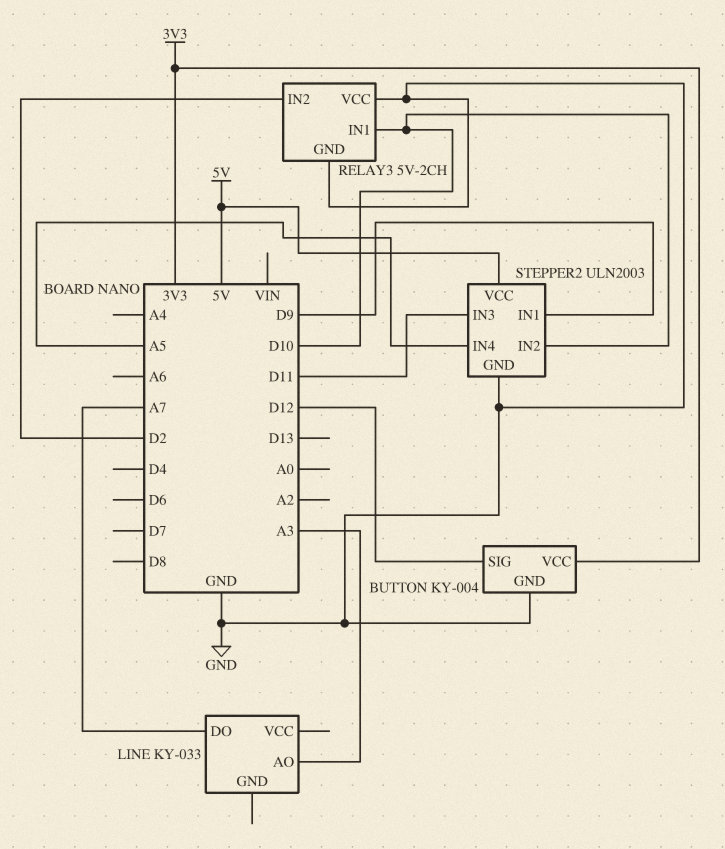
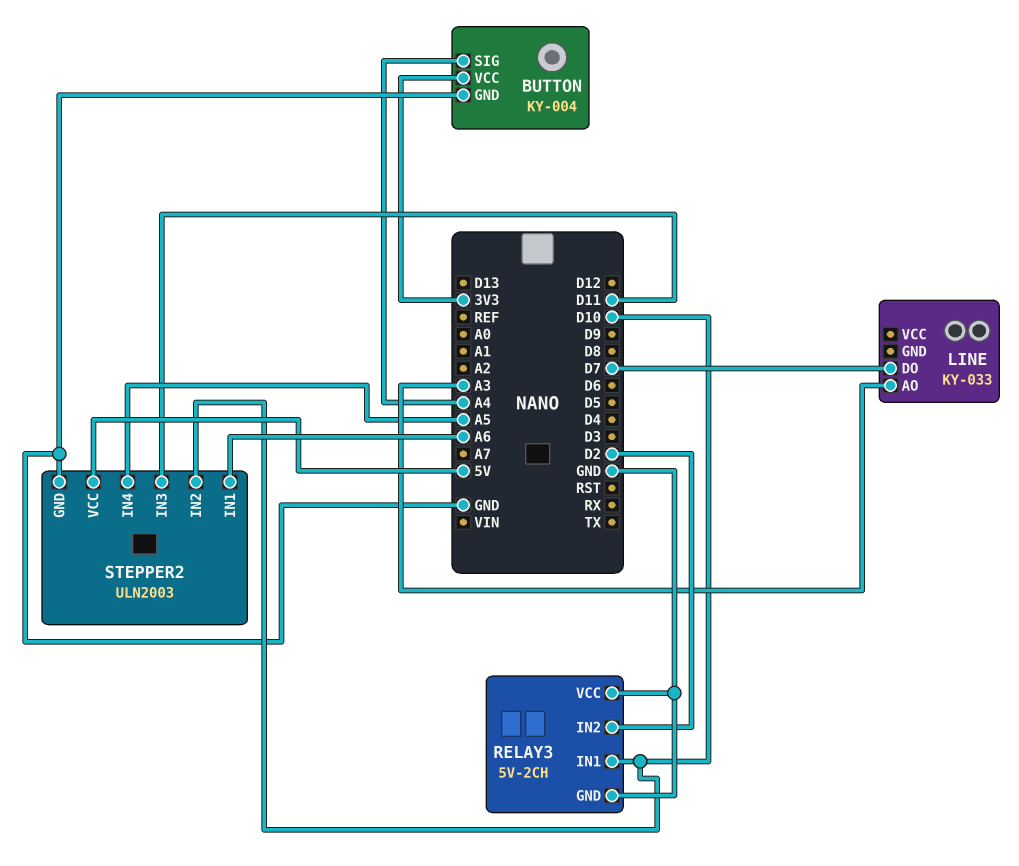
BUTTON pin SIG: D12 -> A4
LINE pin DO: A7 -> D7
STEPPER2 pin IN1: D9 -> A6

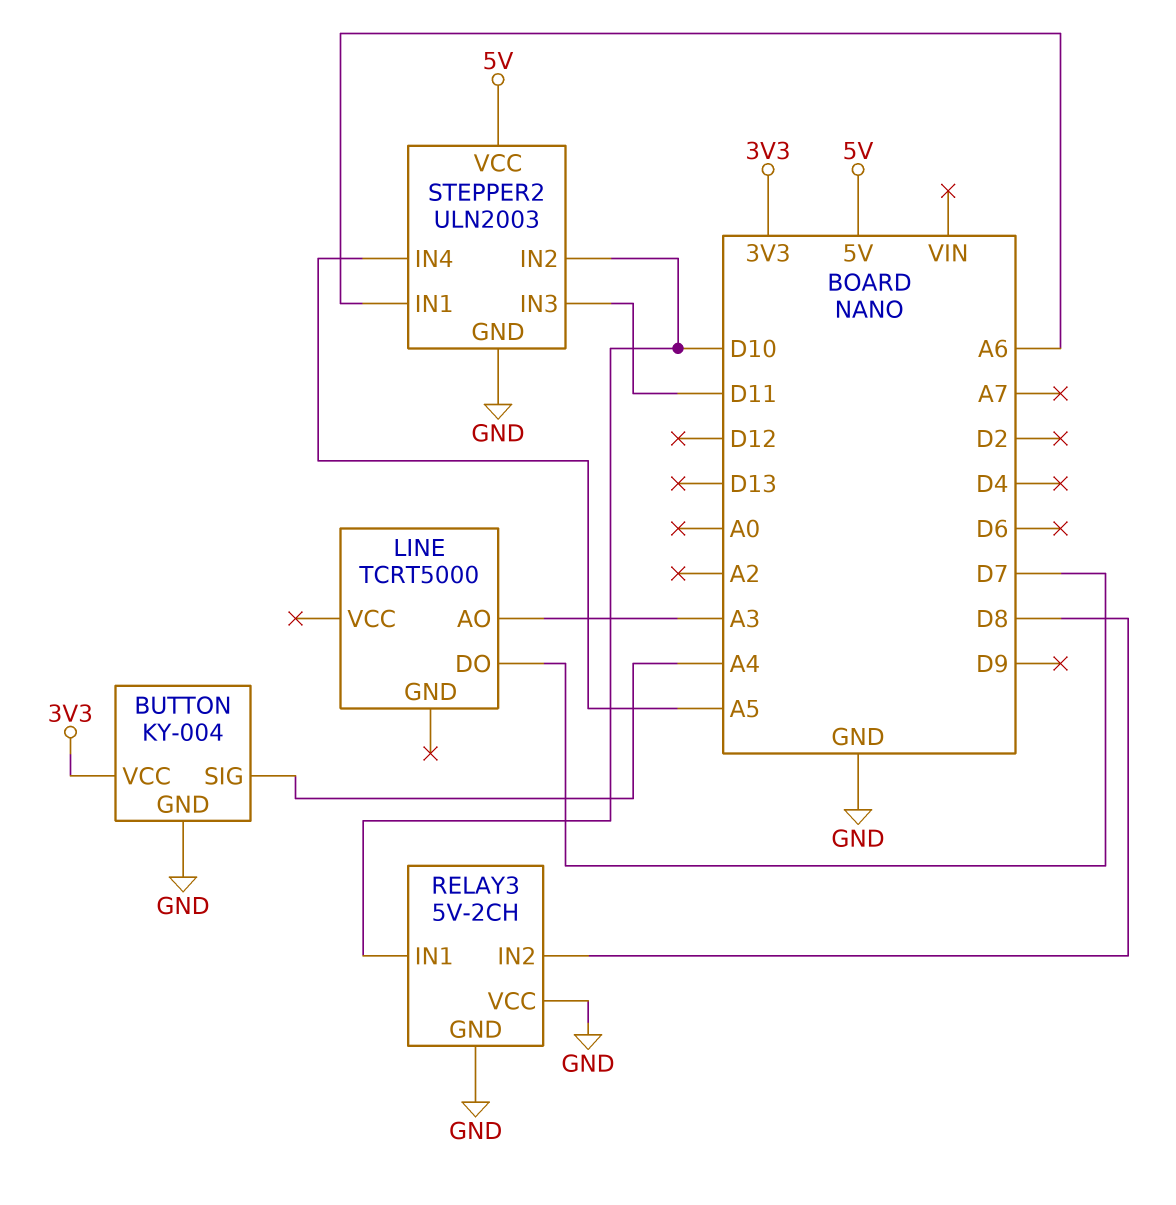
LINE: KY-033 -> TCRT5000
RELAY3 pin IN2: D2 -> D8

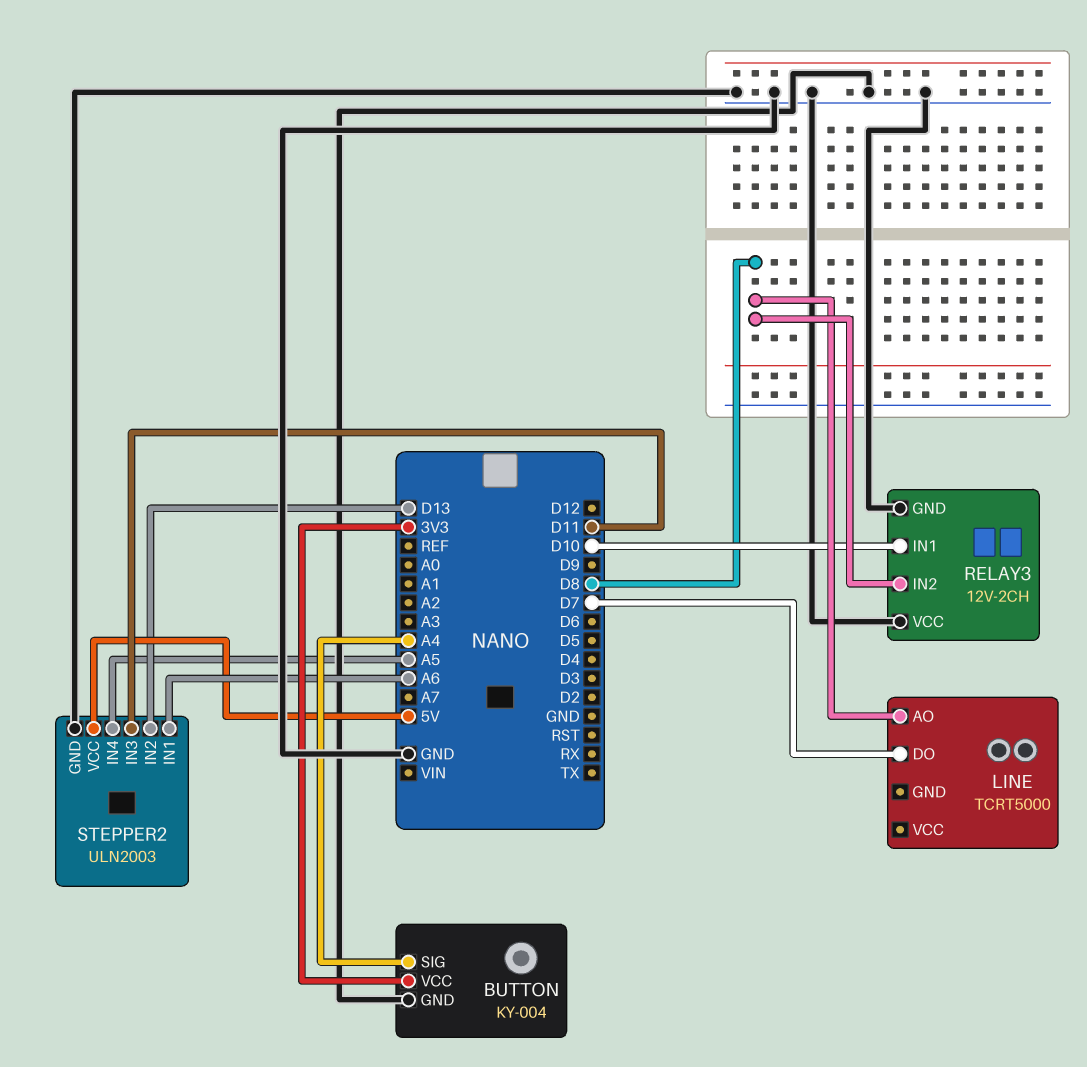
LINE pin AO: A3 -> D8
RELAY3: 5V-2CH -> 12V-2CH
STEPPER2 pin IN2: D10 -> D13

